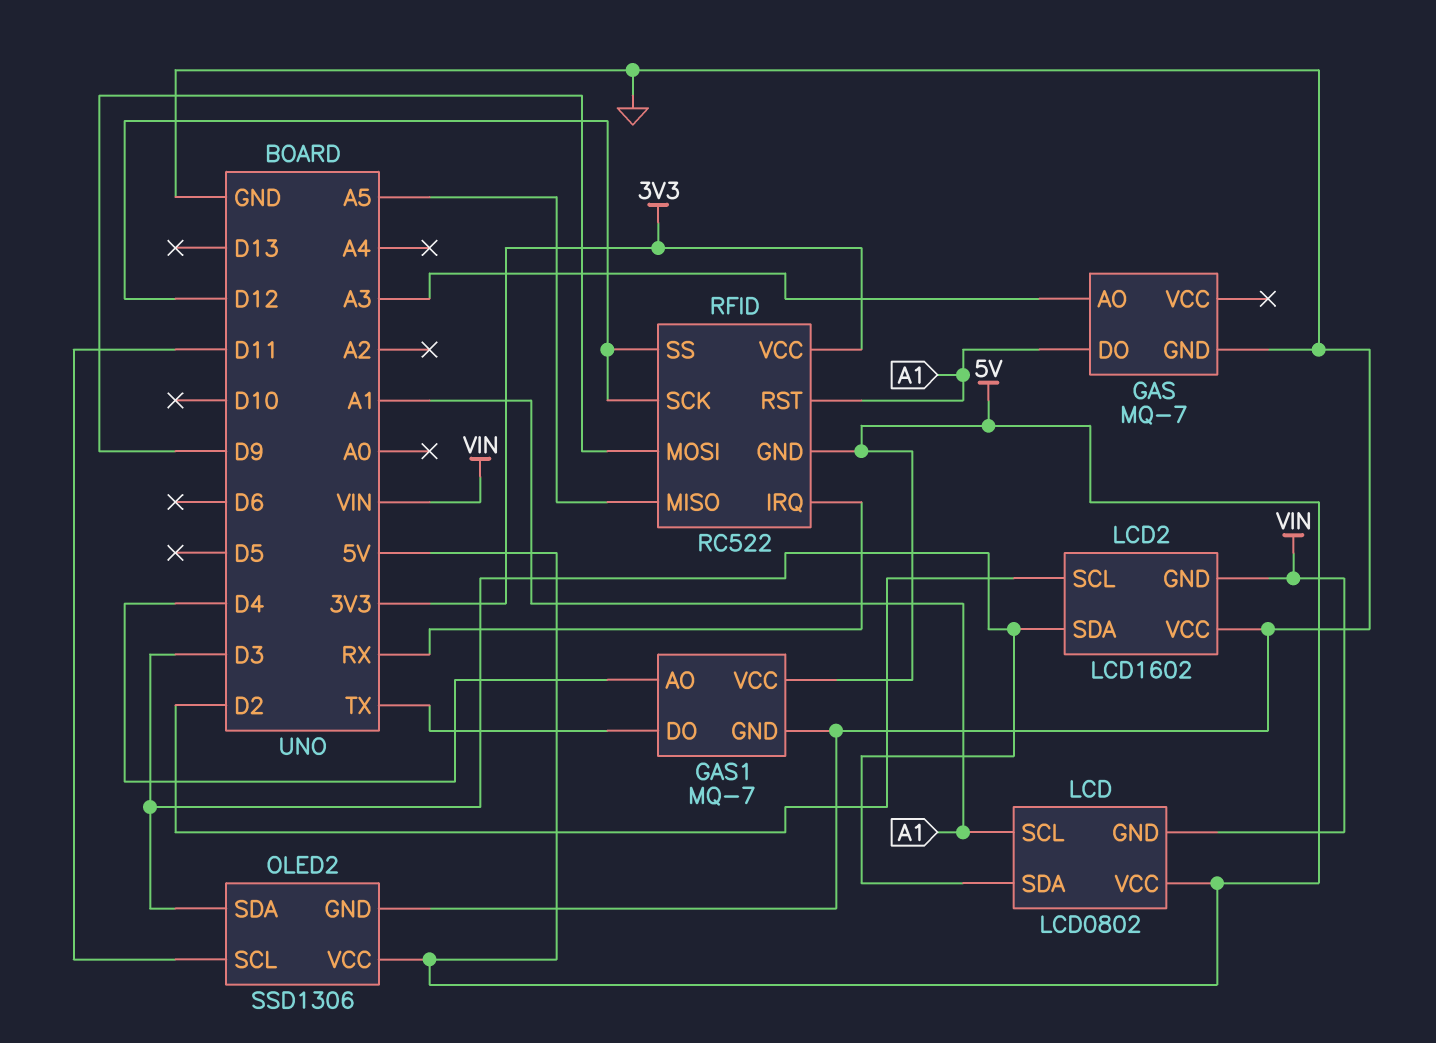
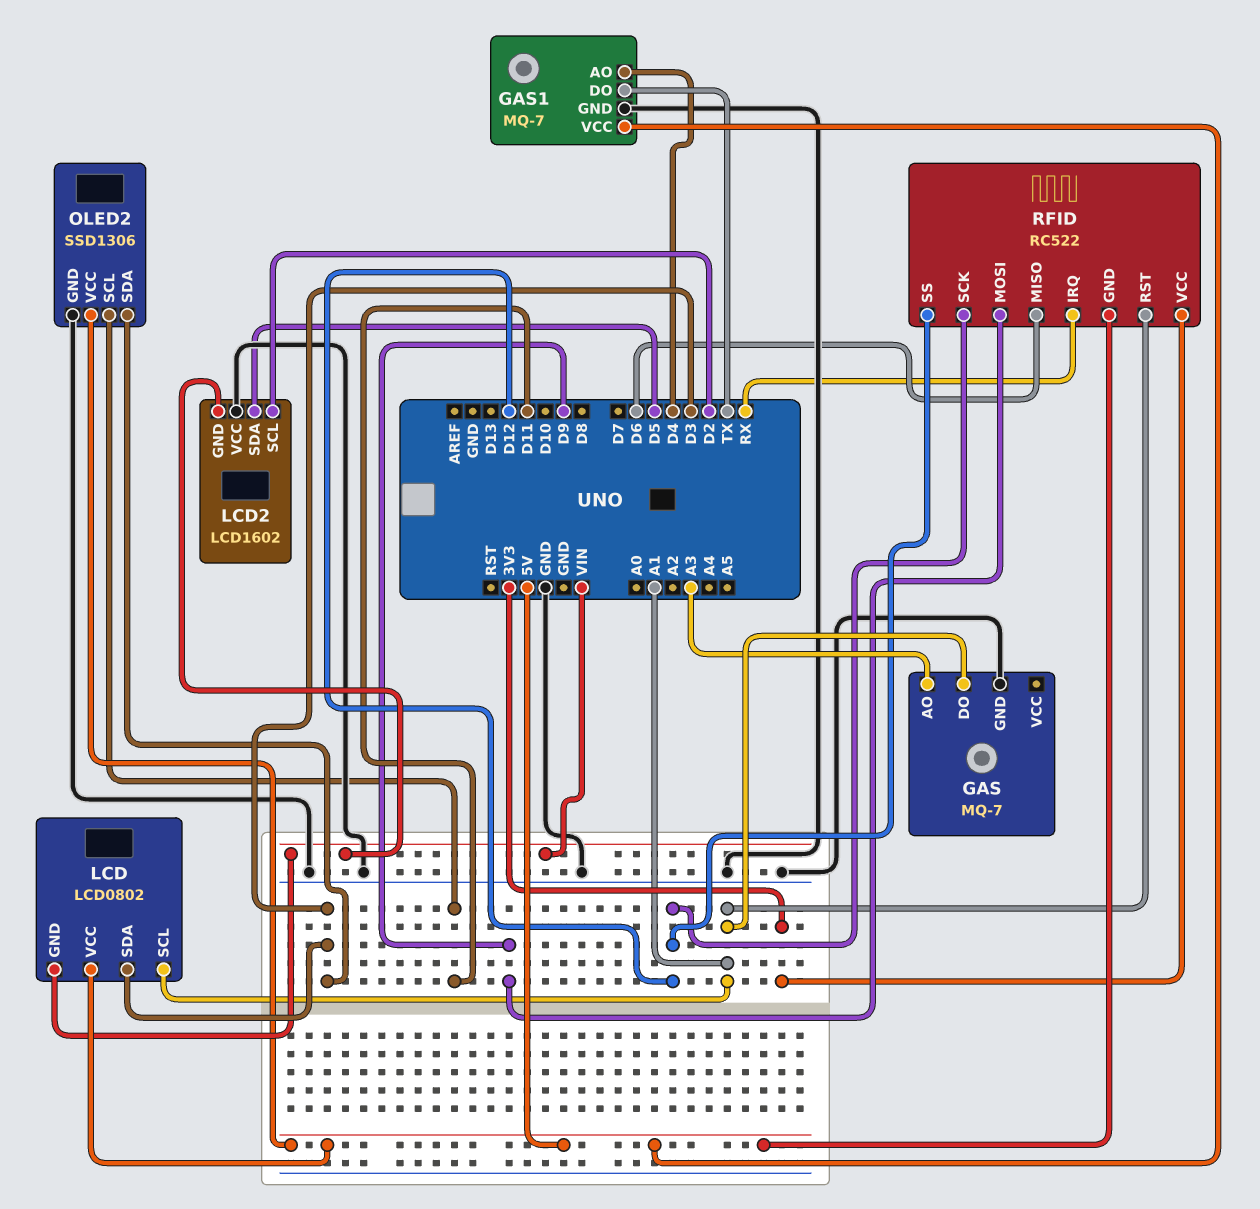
LCD2 pin SDA: D3 -> D5
RFID pin MISO: A5 -> D6

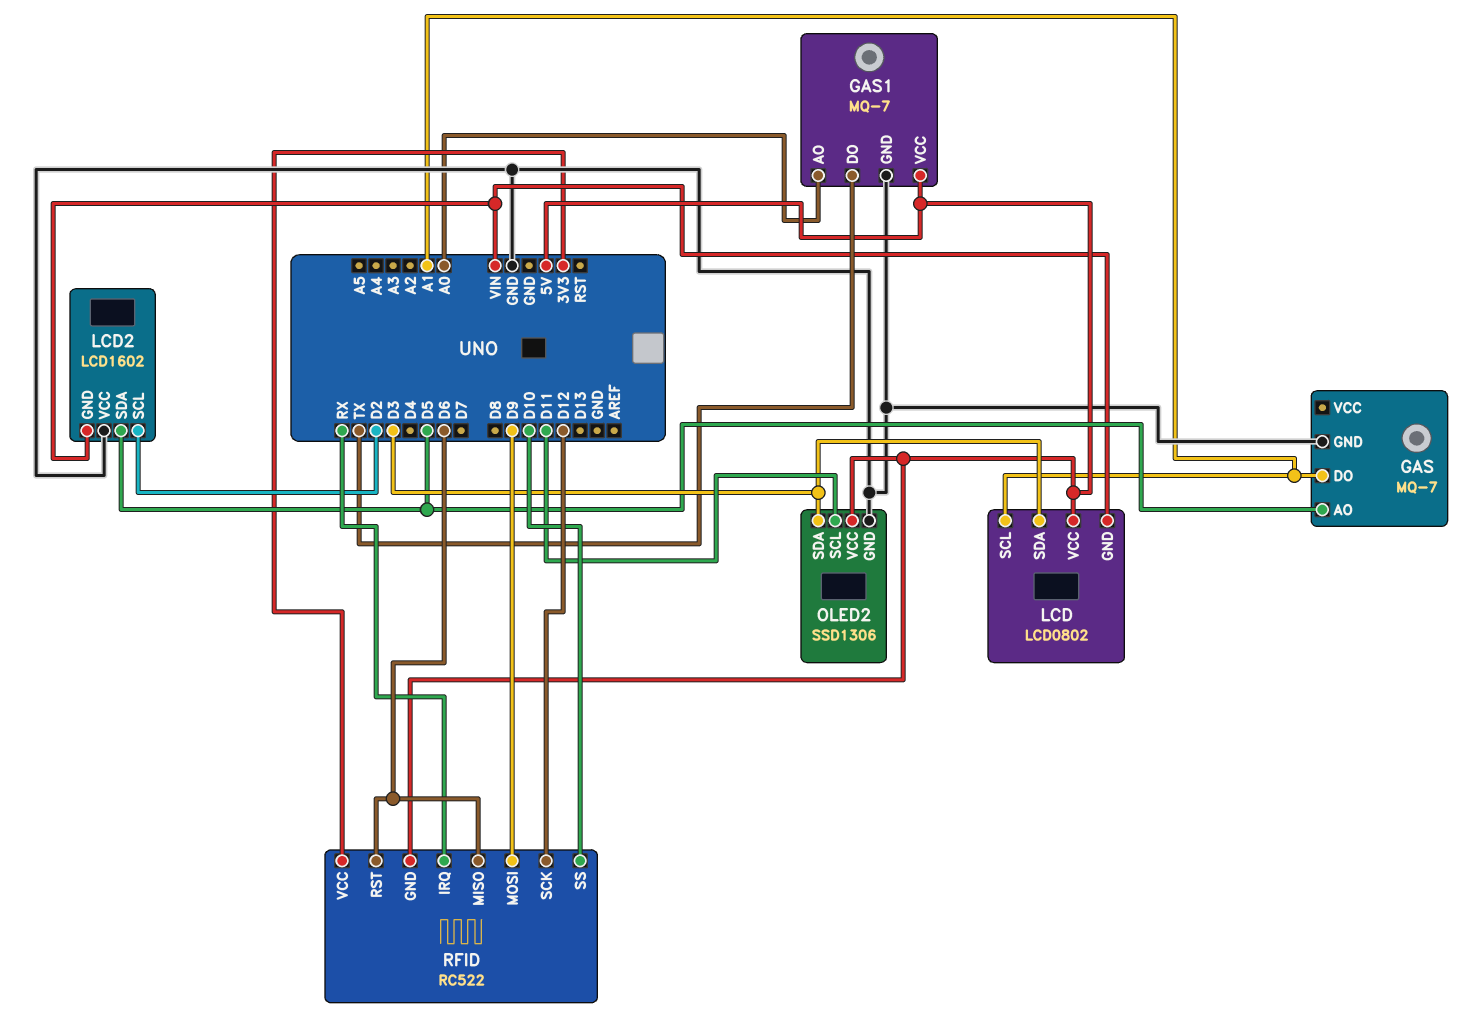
GAS pin AO: A3 -> D5
GAS1 pin AO: D4 -> A0
RFID pin RST: A1 -> D6
RFID pin SS: D12 -> D10

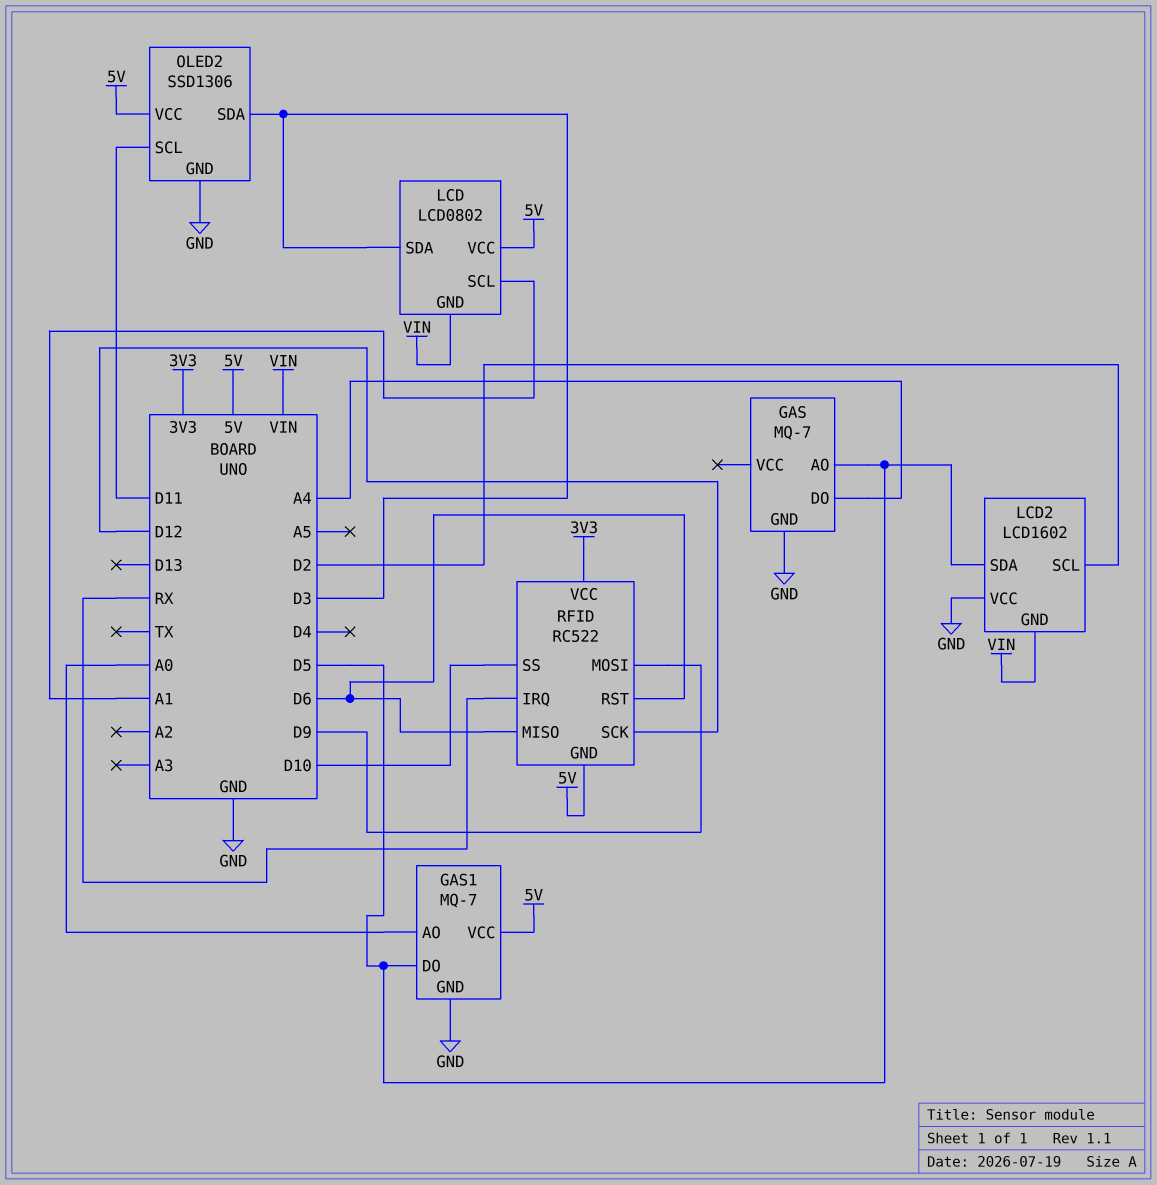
GAS pin DO: A1 -> A4
GAS1 pin DO: TX -> D5

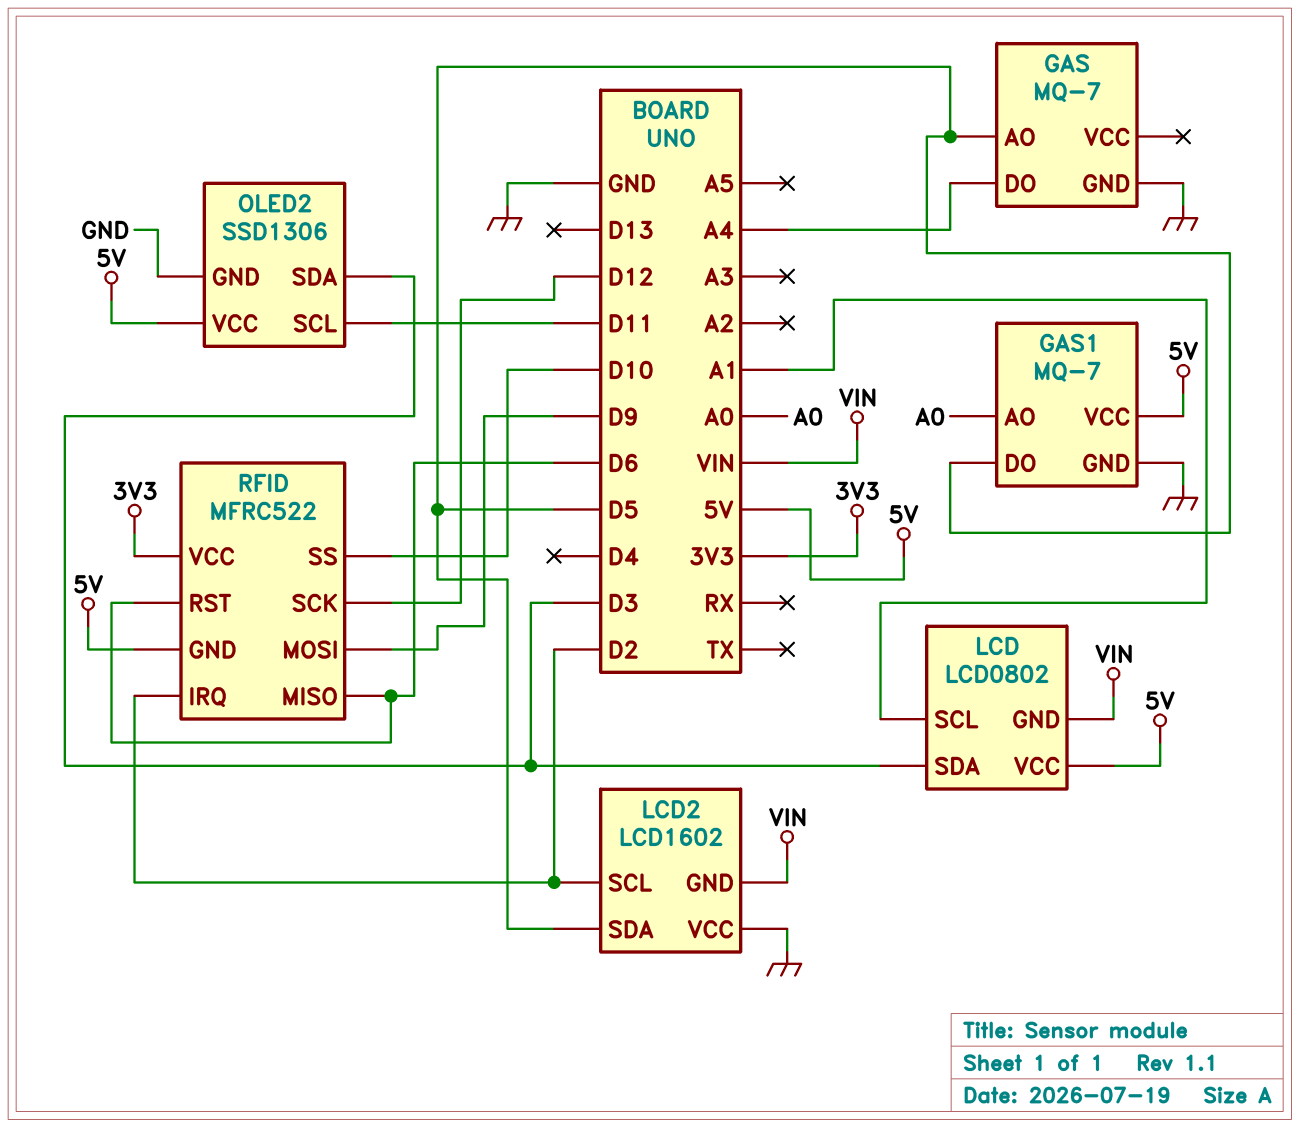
RFID: RC522 -> MFRC522
RFID pin IRQ: RX -> D2

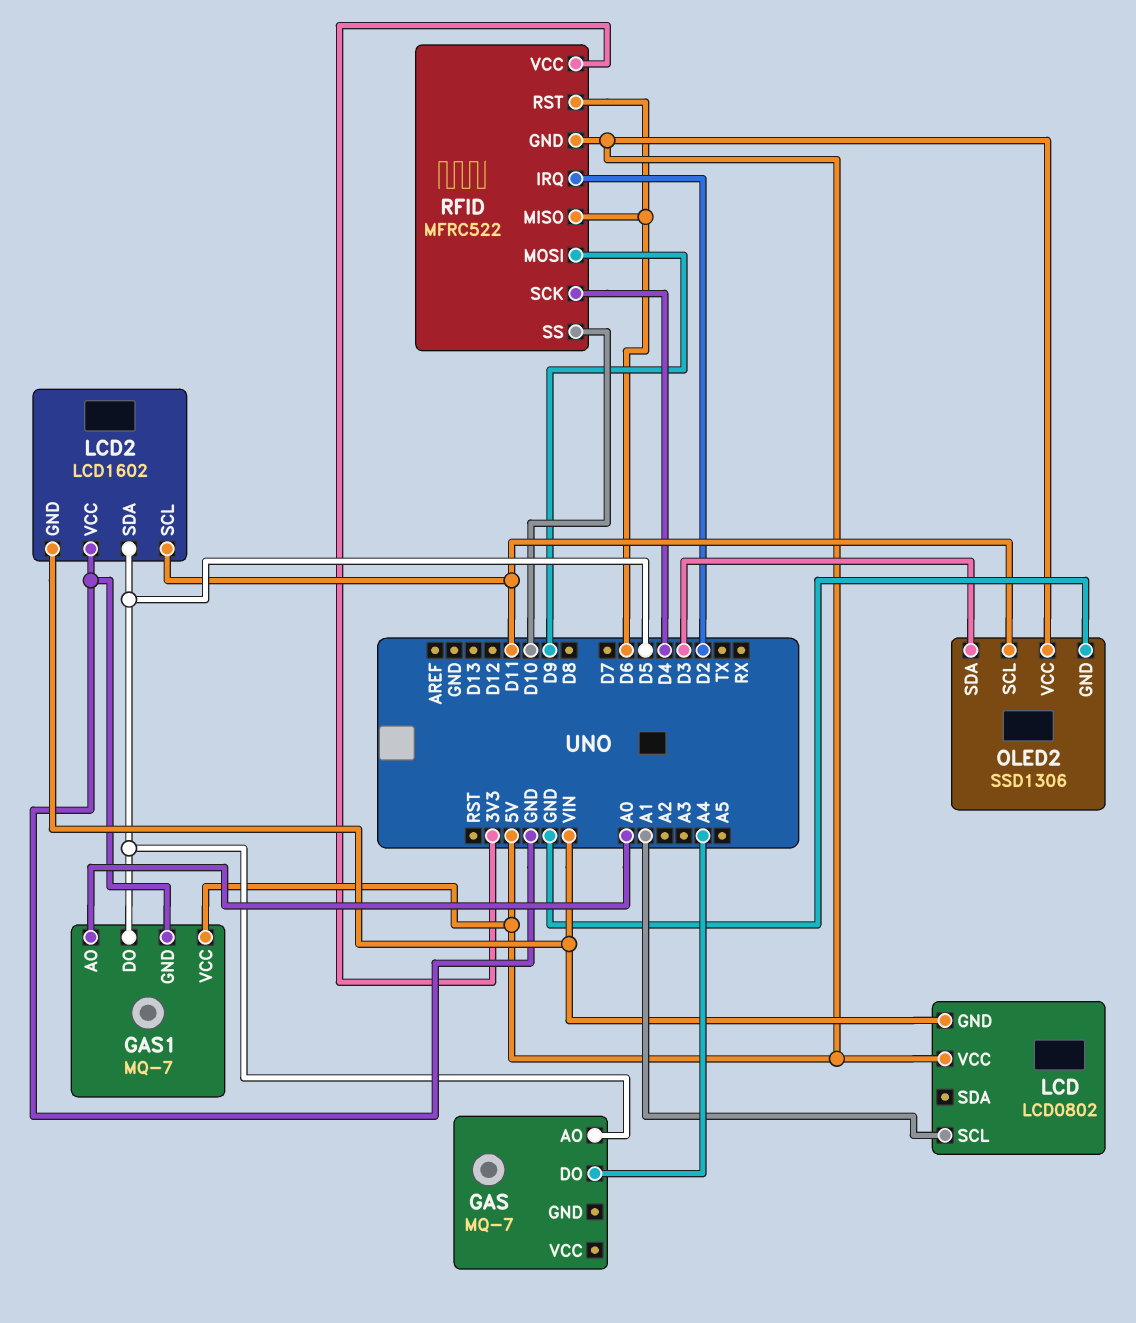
GAS pin GND: GND -> none
LCD pin SDA: D3 -> none
LCD2 pin SCL: D2 -> D11
RFID pin SCK: D12 -> D4

